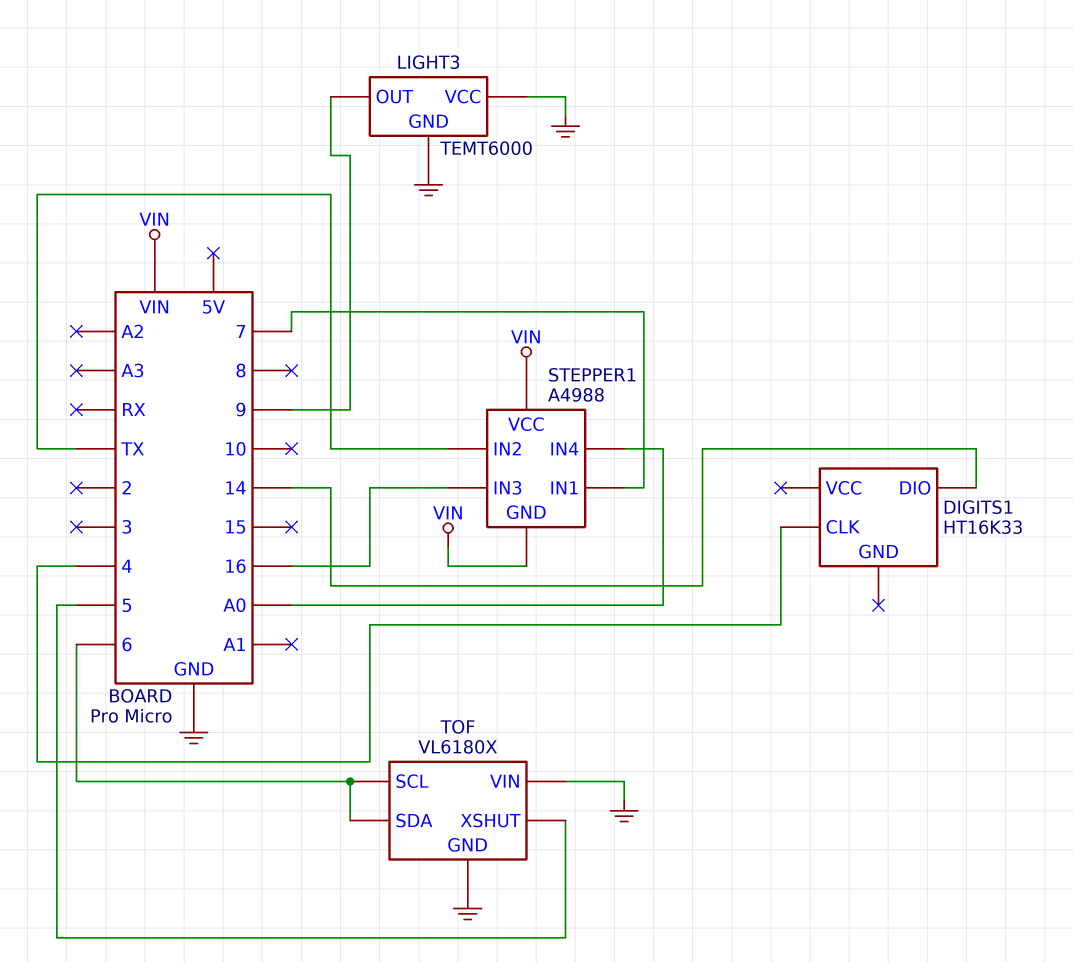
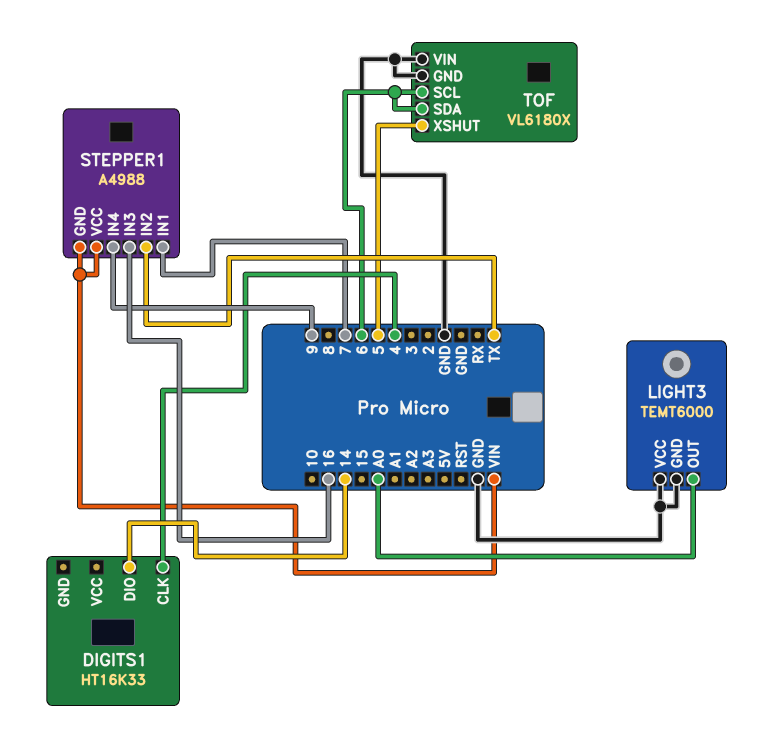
LIGHT3 pin OUT: 9 -> A0
STEPPER1 pin IN4: A0 -> 9

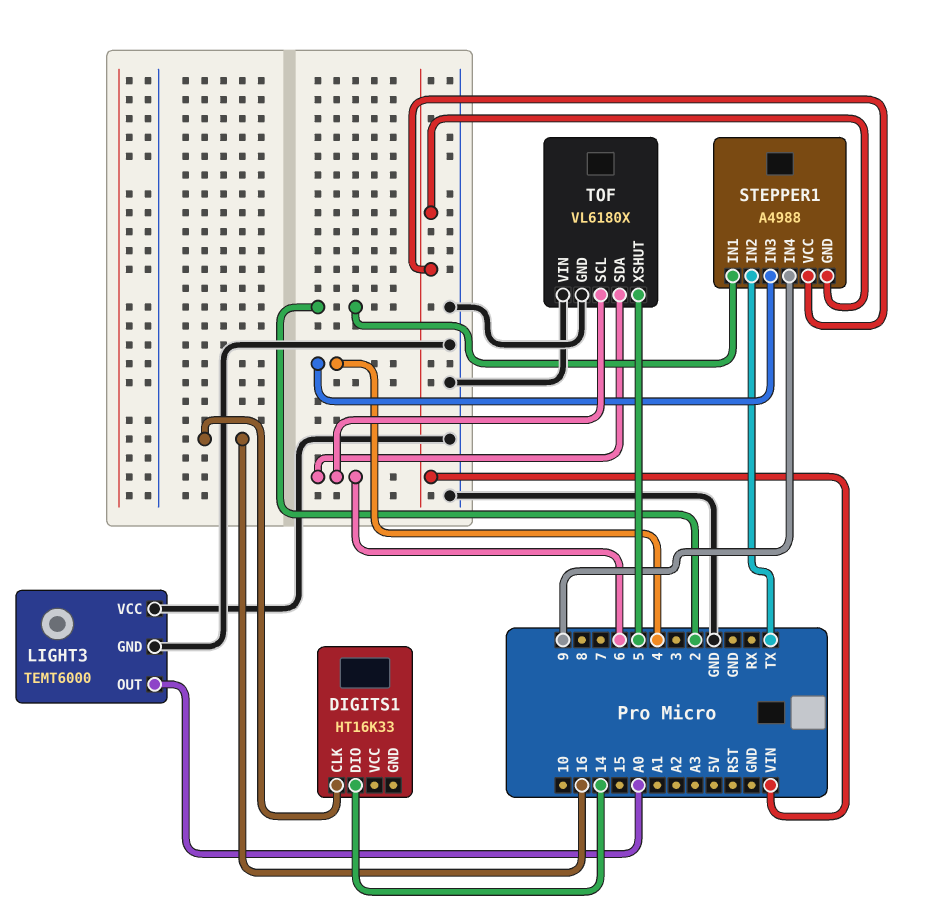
DIGITS1 pin CLK: 4 -> 16
STEPPER1 pin IN1: 7 -> 2
STEPPER1 pin IN3: 16 -> 4

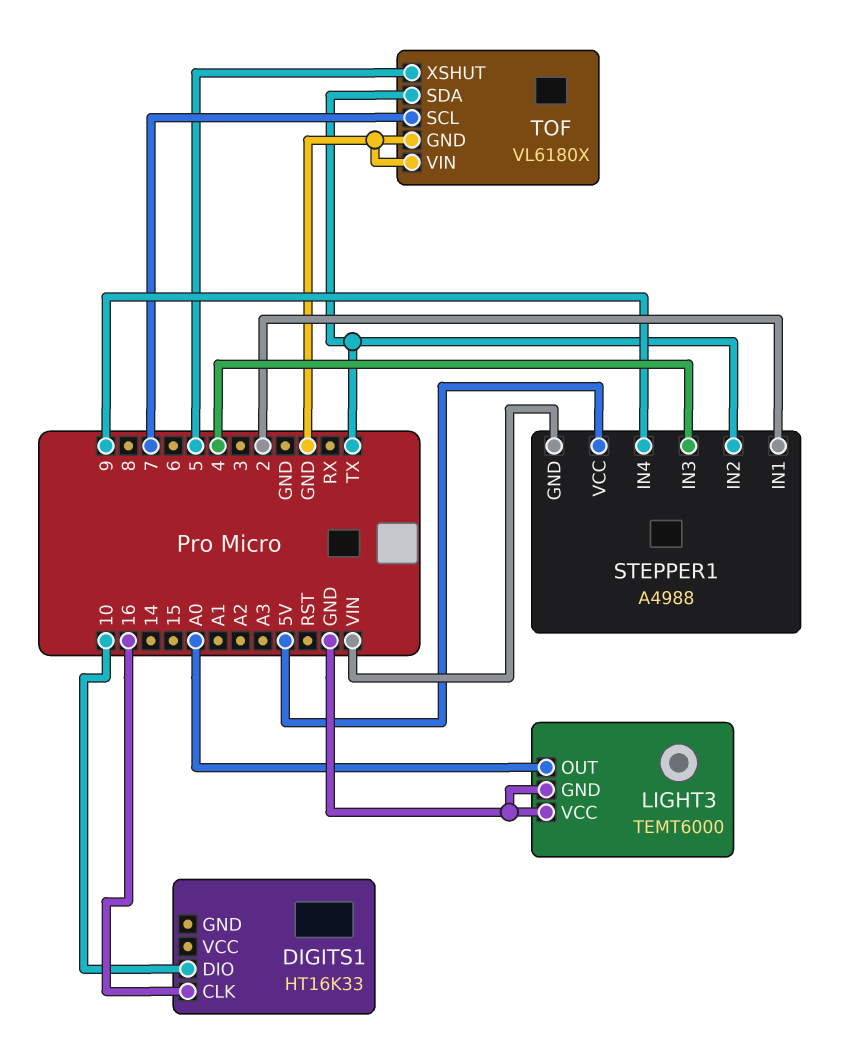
DIGITS1 pin DIO: 14 -> 10
STEPPER1 pin VCC: VIN -> 5V
TOF pin SCL: 6 -> 7
TOF pin SDA: 6 -> TX

